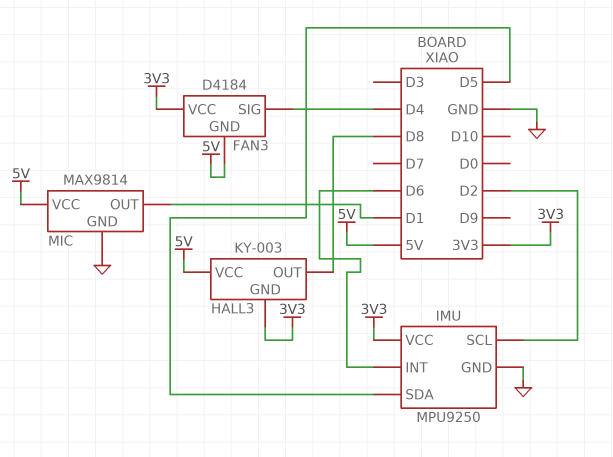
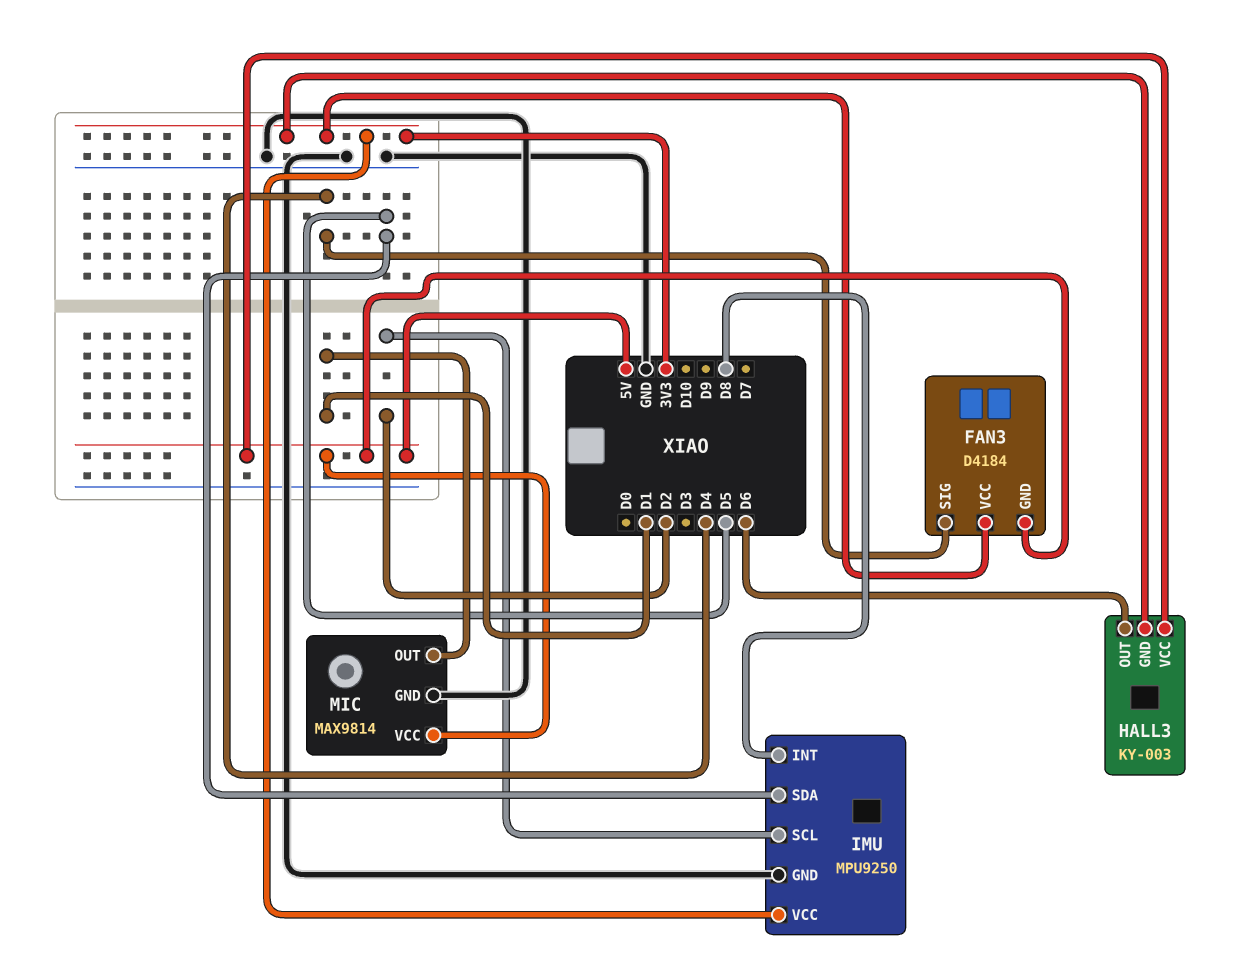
HALL3 pin OUT: D8 -> D6
IMU pin INT: D6 -> D8

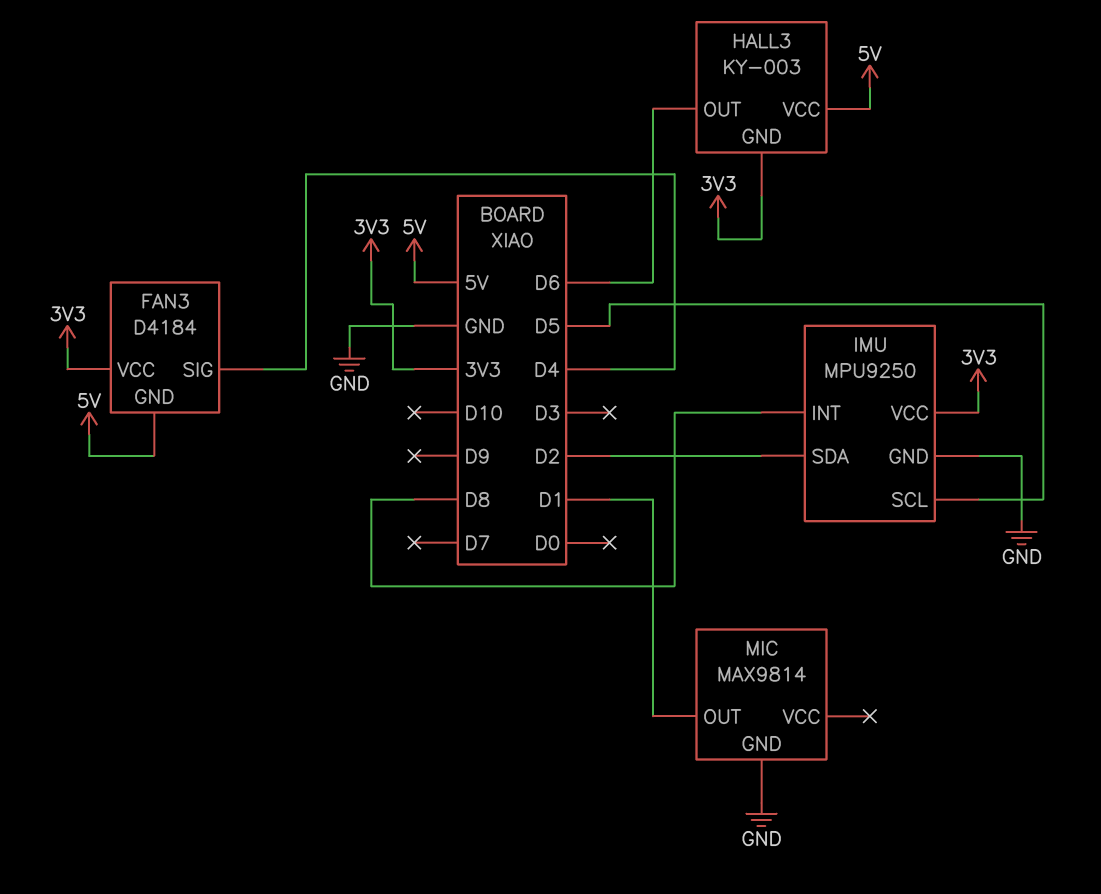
IMU pin SCL: D2 -> D5
IMU pin SDA: D5 -> D2
MIC pin VCC: 5V -> none

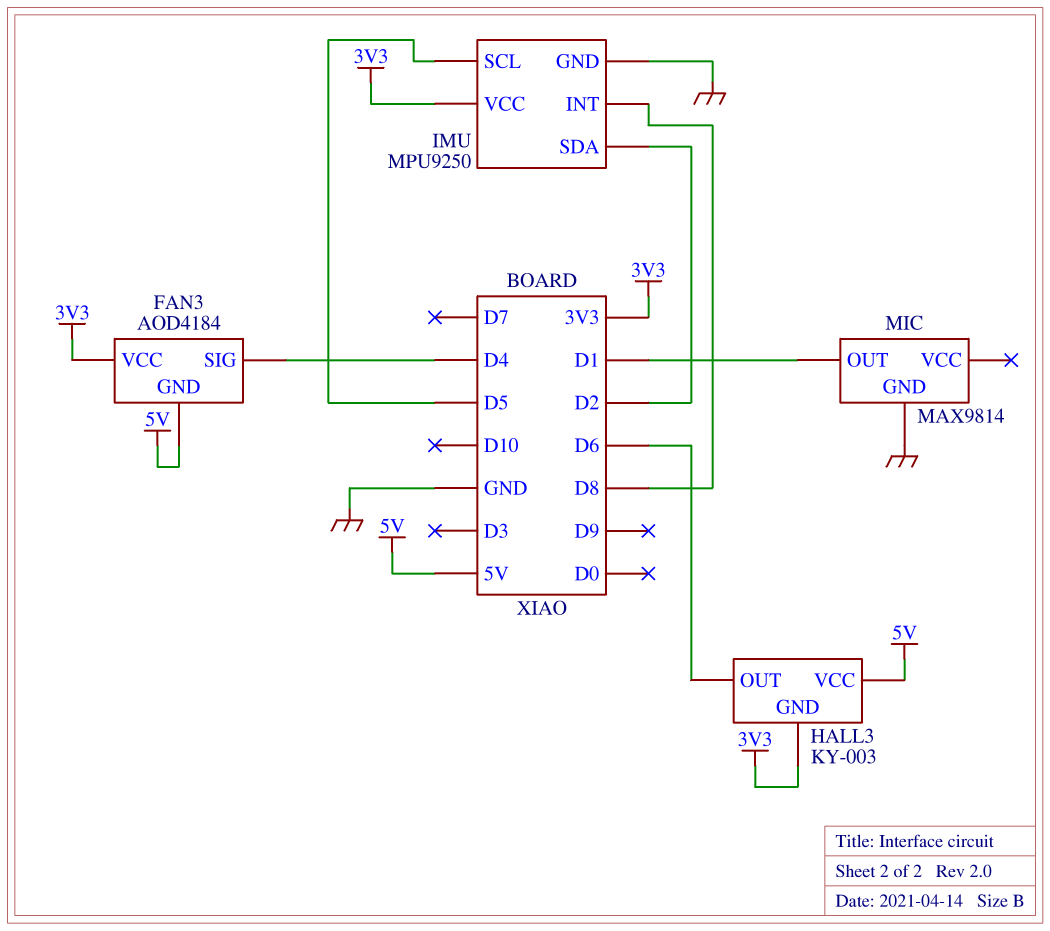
FAN3: D4184 -> AOD4184

